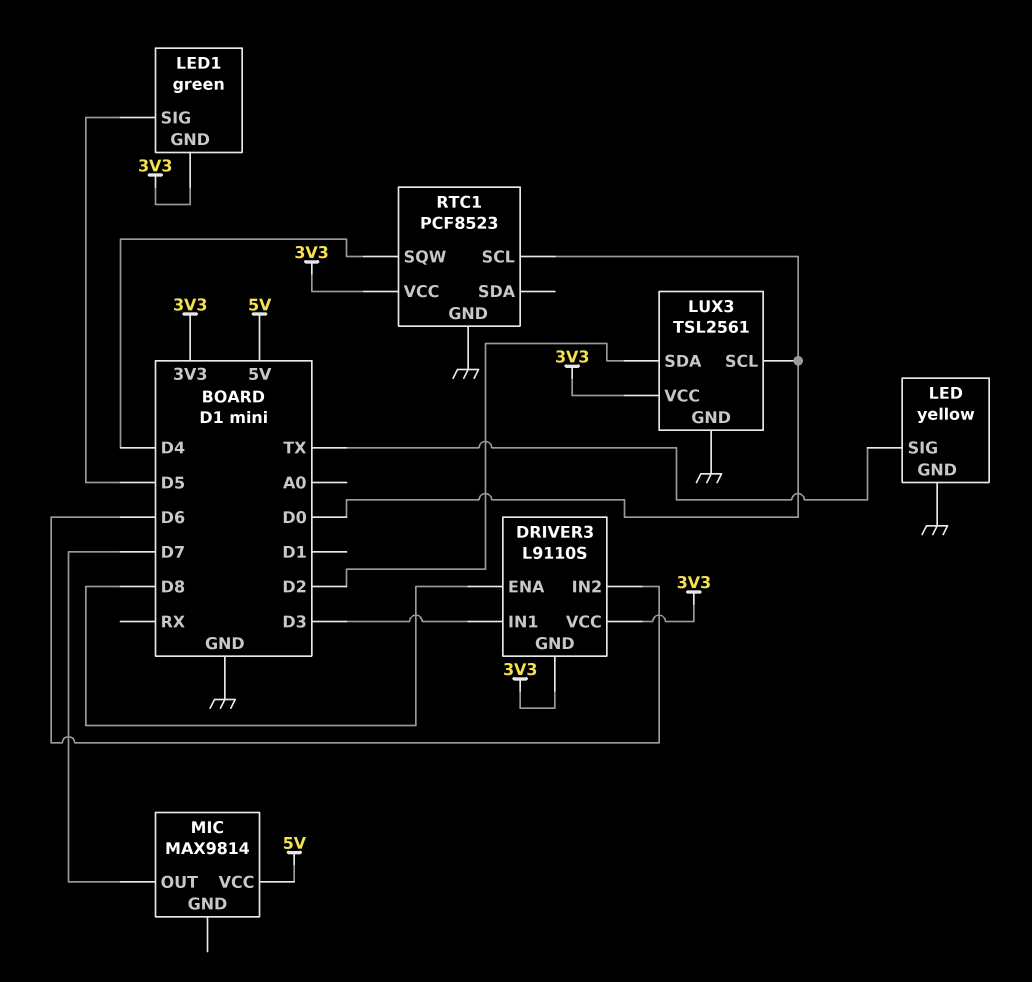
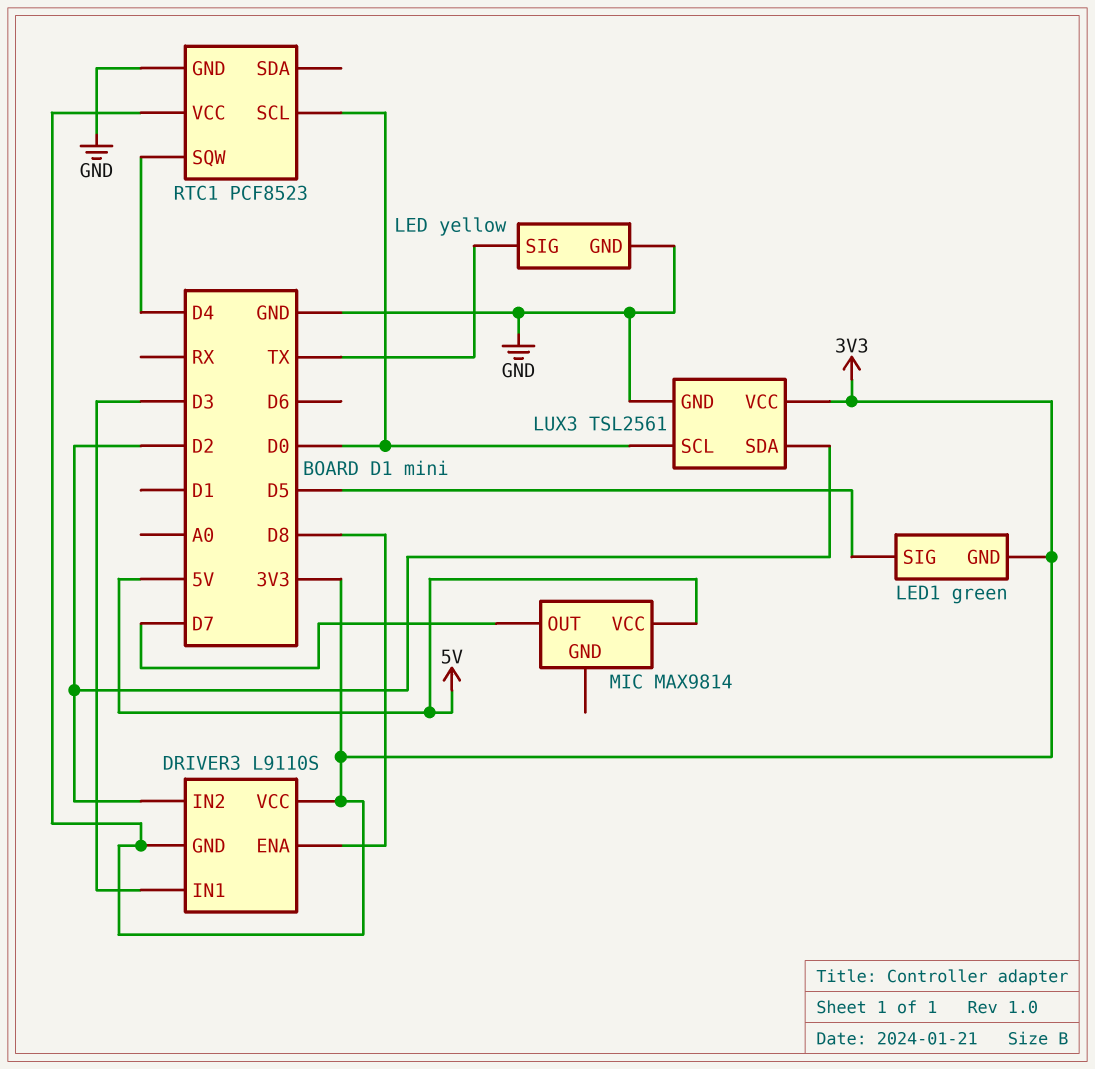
DRIVER3 pin IN2: D6 -> D2

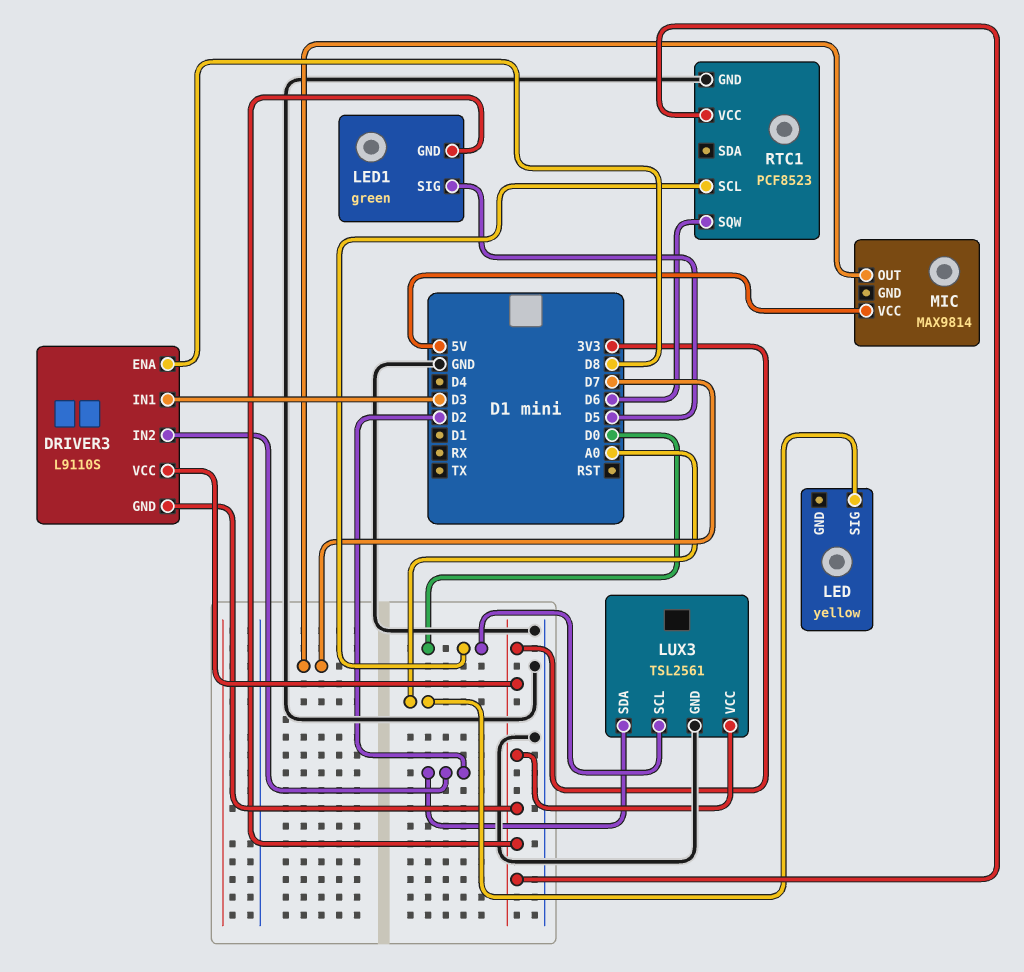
LED pin GND: GND -> none
LED pin SIG: TX -> A0
RTC1 pin SQW: D4 -> D6

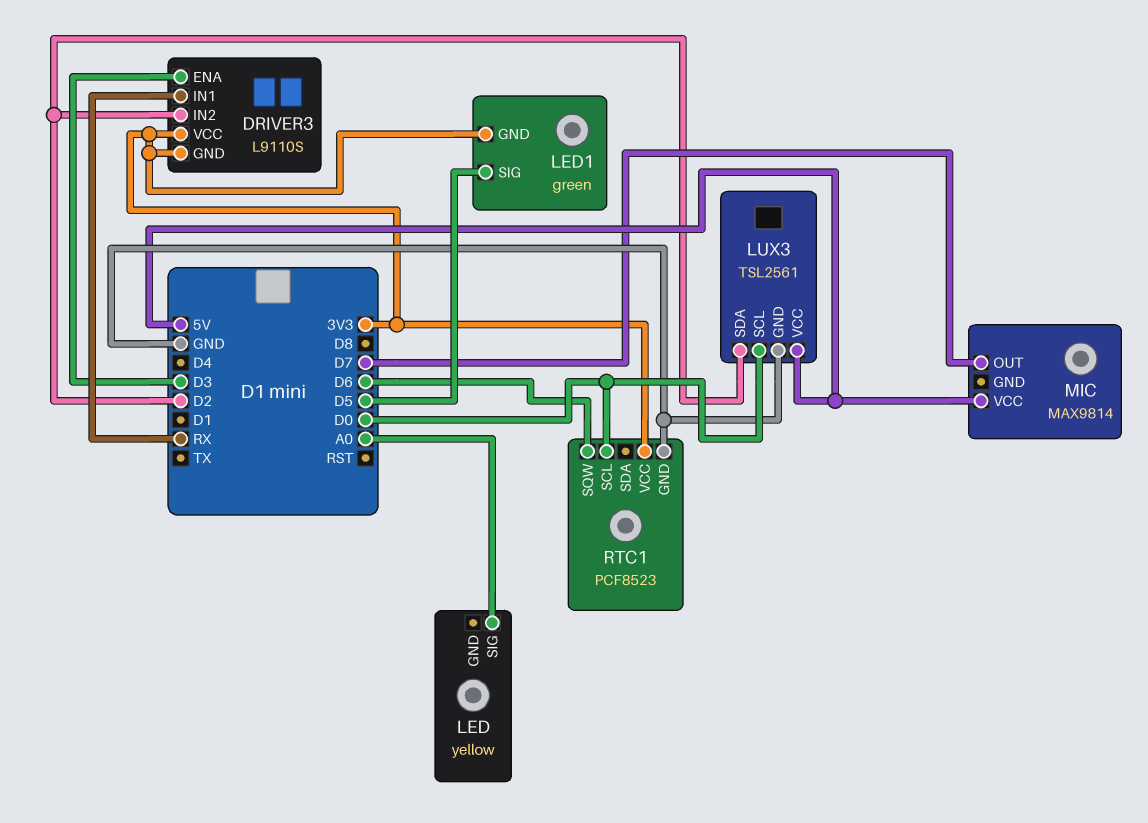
DRIVER3 pin ENA: D8 -> D3
DRIVER3 pin IN1: D3 -> RX
LUX3 pin VCC: 3V3 -> 5V

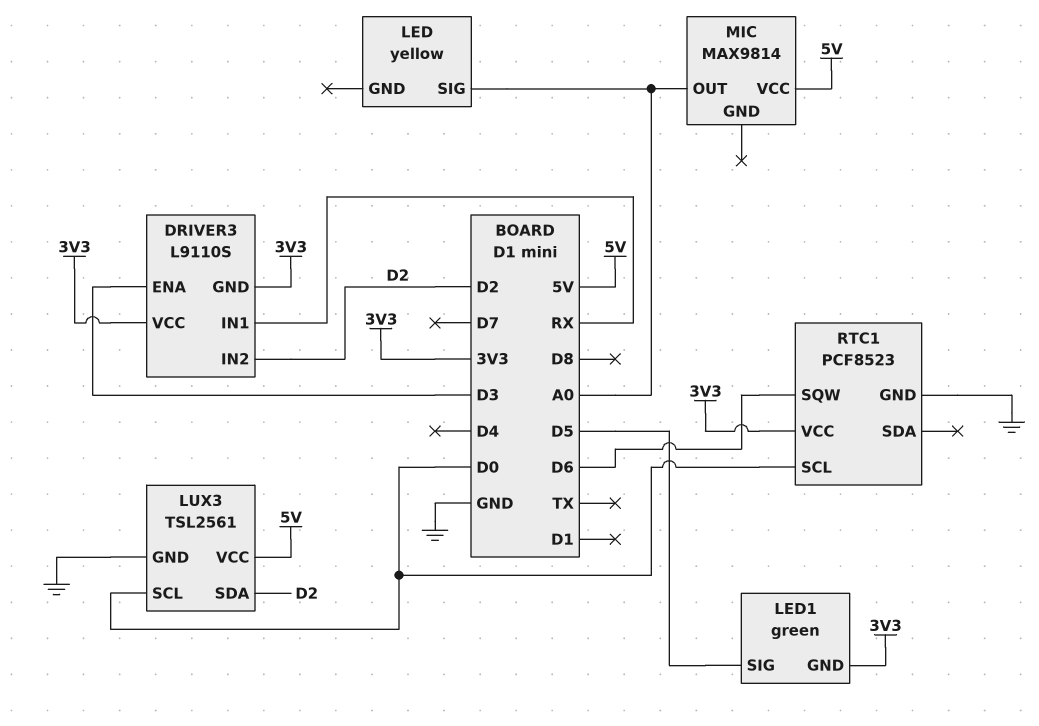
MIC pin OUT: D7 -> A0

